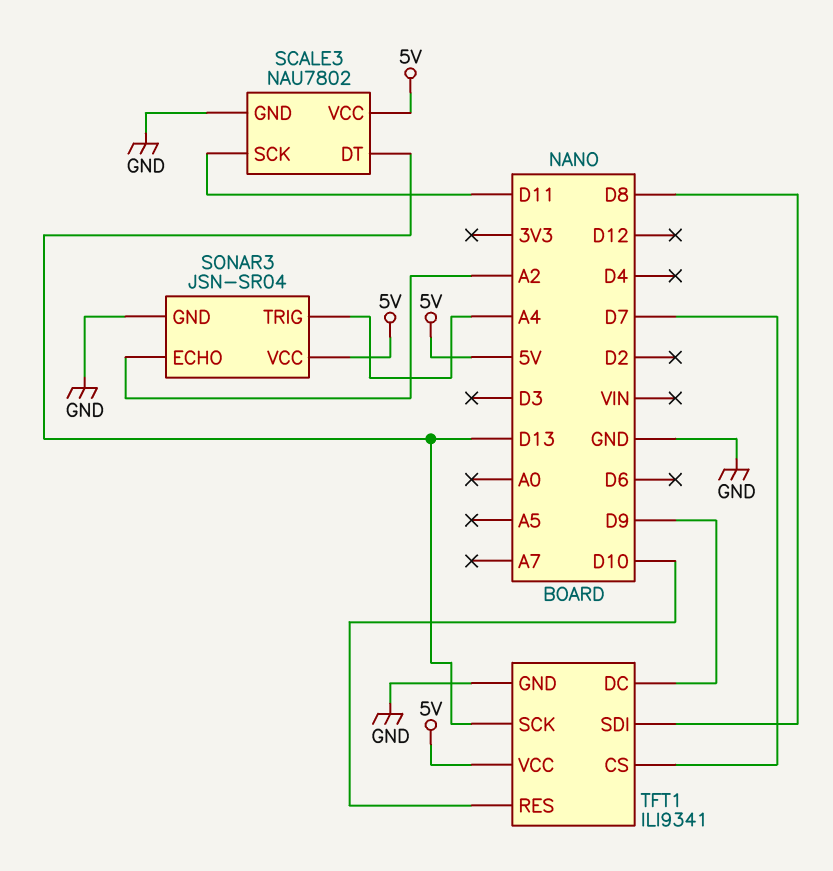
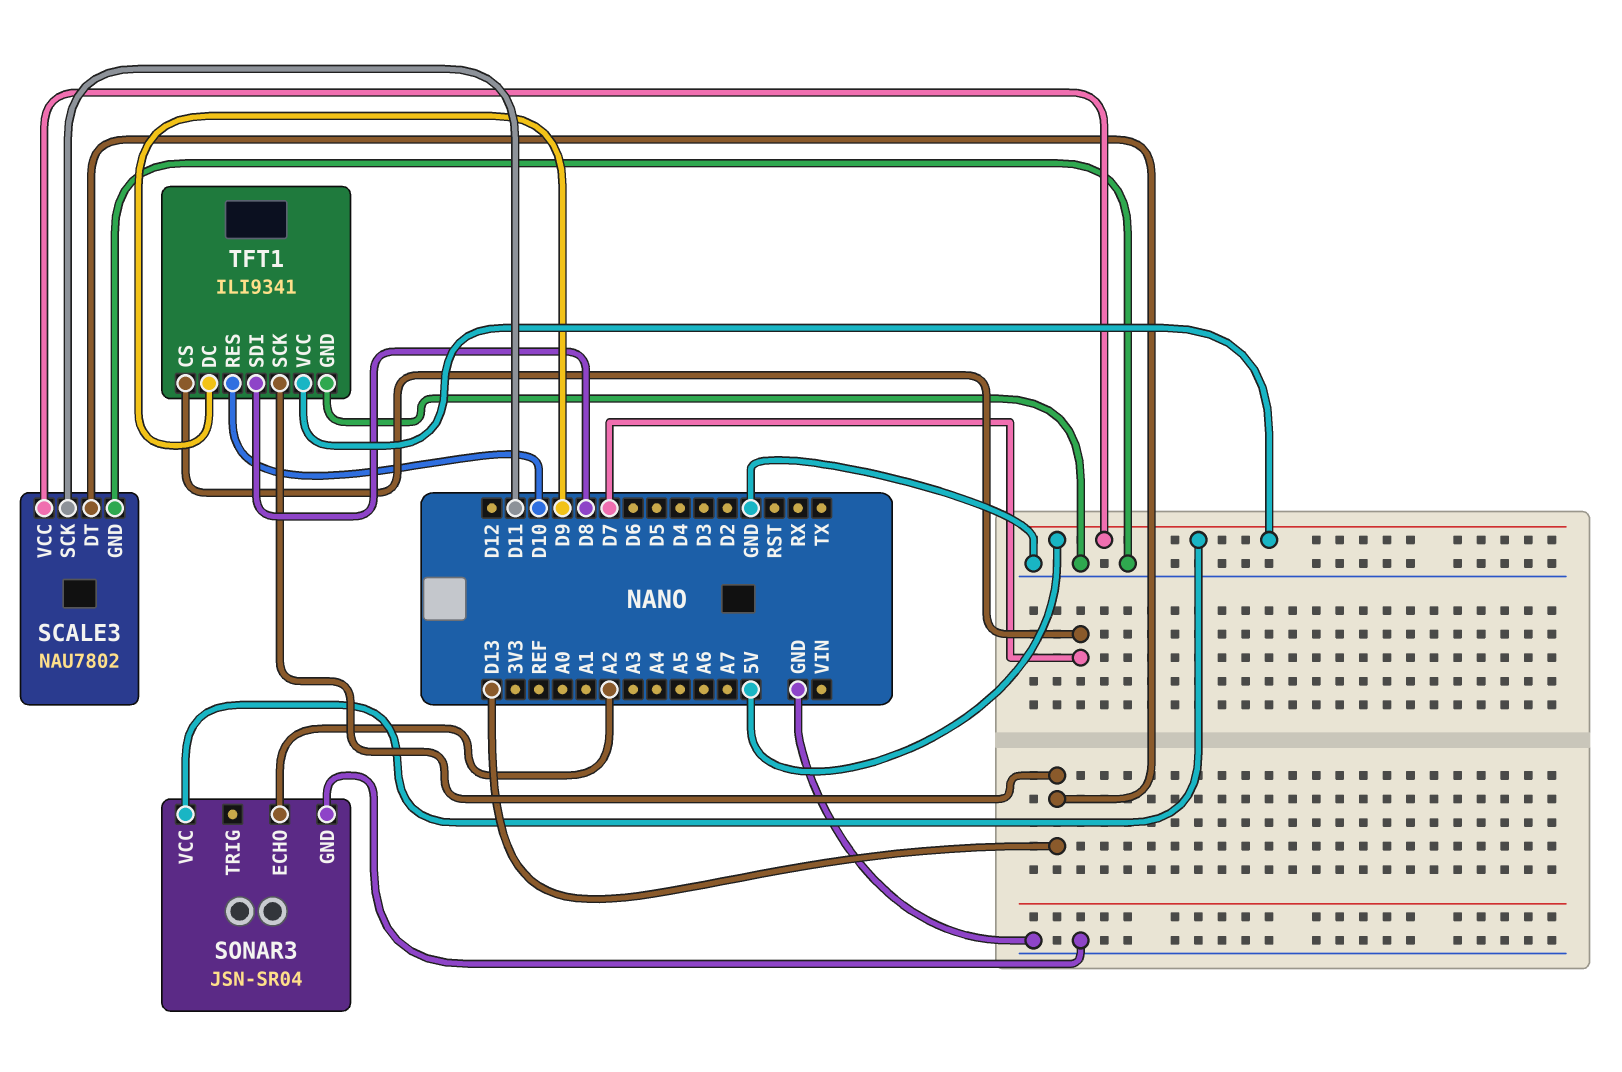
SONAR3 pin TRIG: A4 -> none

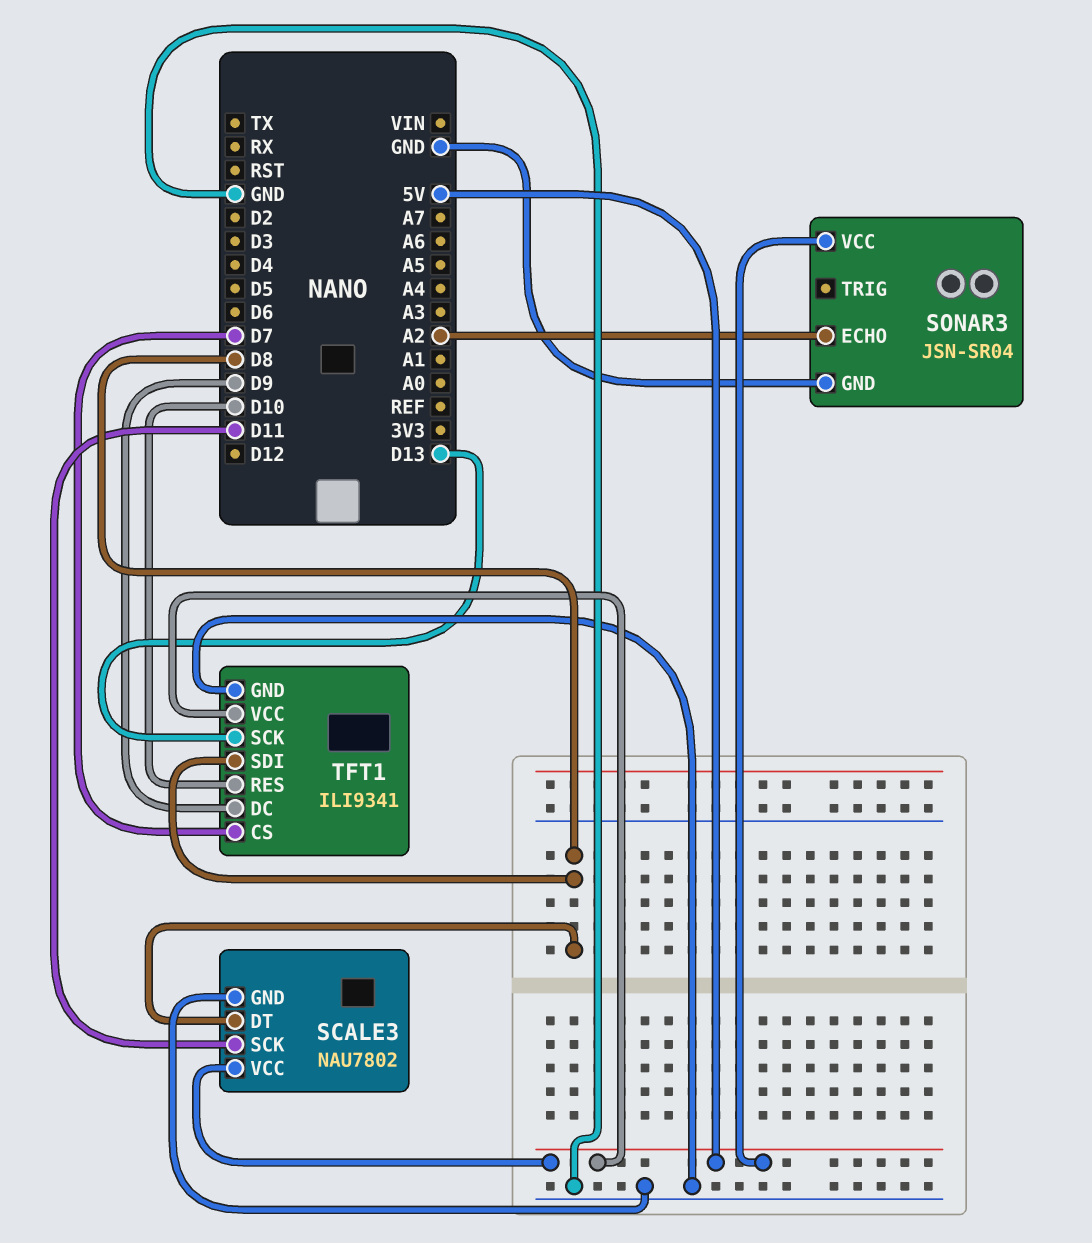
SCALE3 pin DT: D13 -> D8

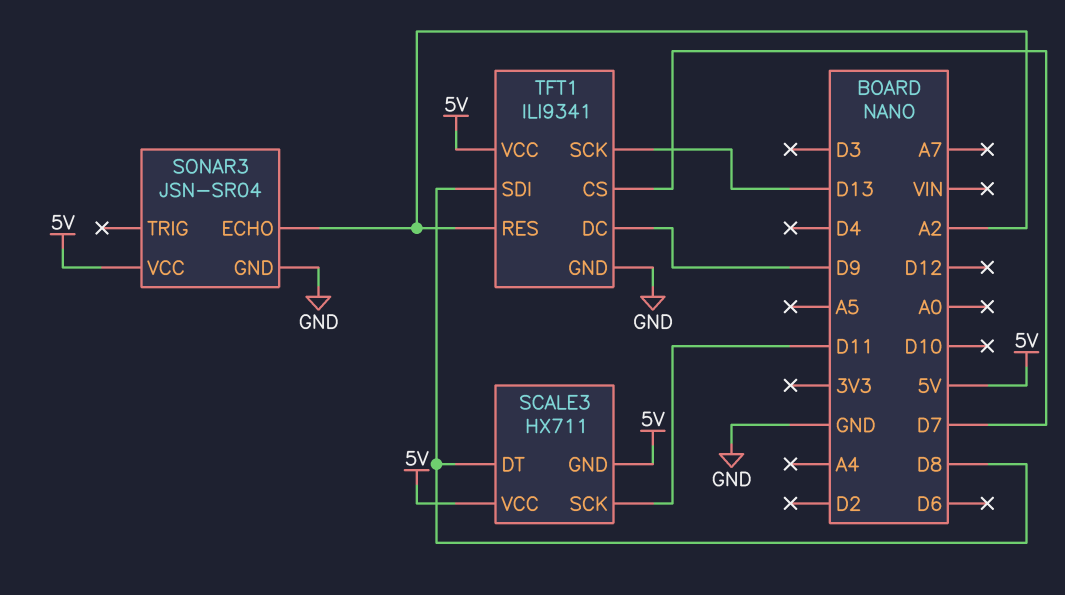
SCALE3: NAU7802 -> HX711
SCALE3 pin GND: GND -> 5V
TFT1 pin RES: D10 -> A2

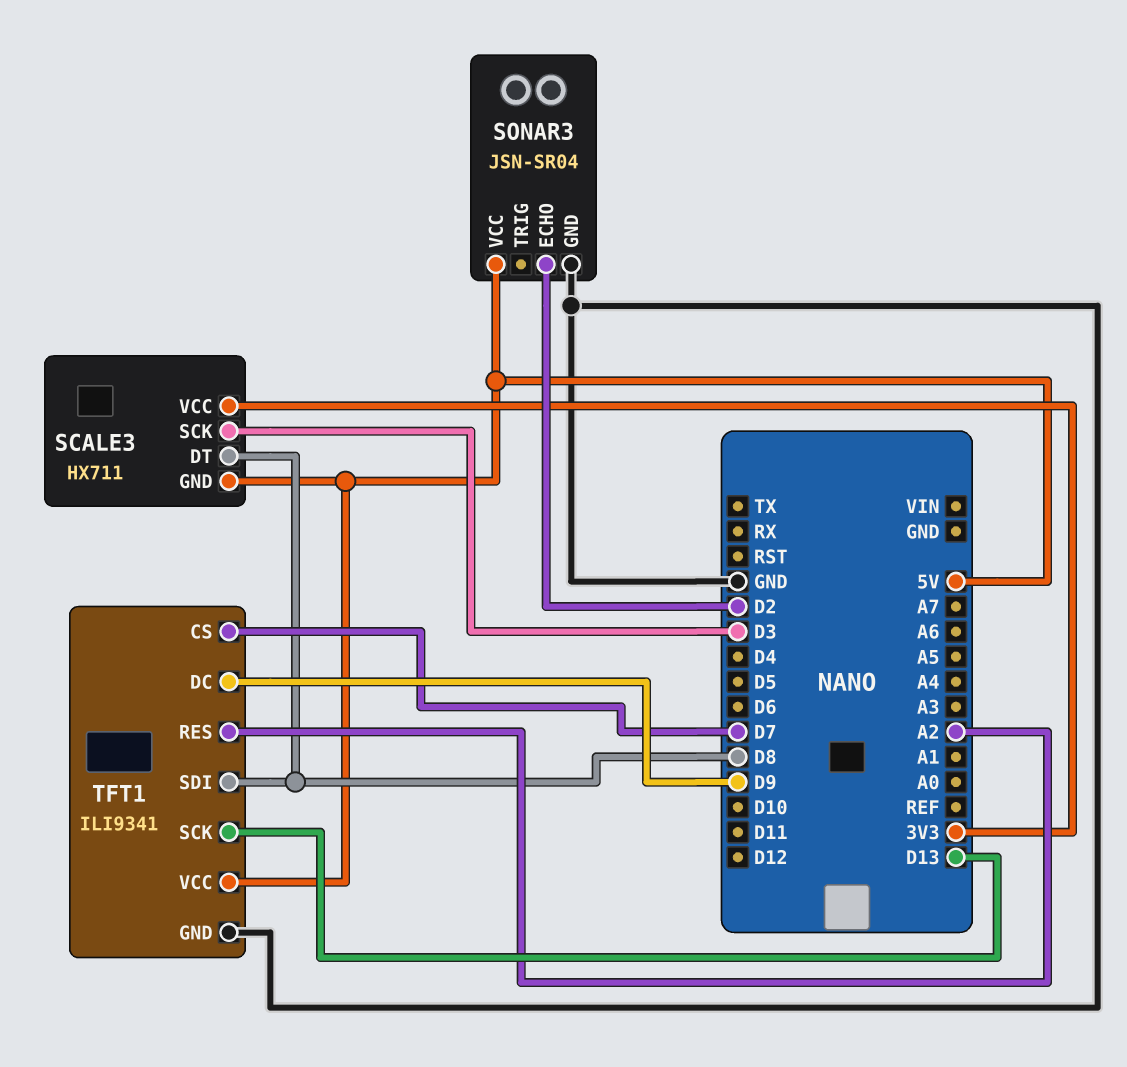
SCALE3 pin SCK: D11 -> D3
SCALE3 pin VCC: 5V -> 3V3
SONAR3 pin ECHO: A2 -> D2

